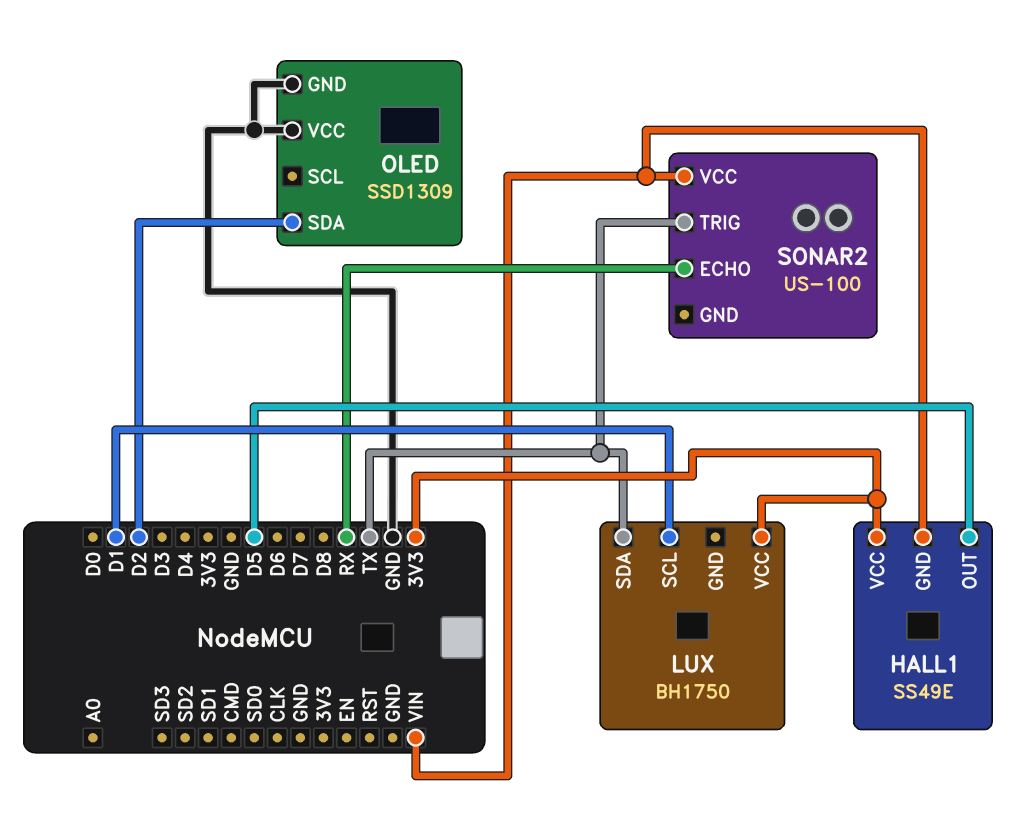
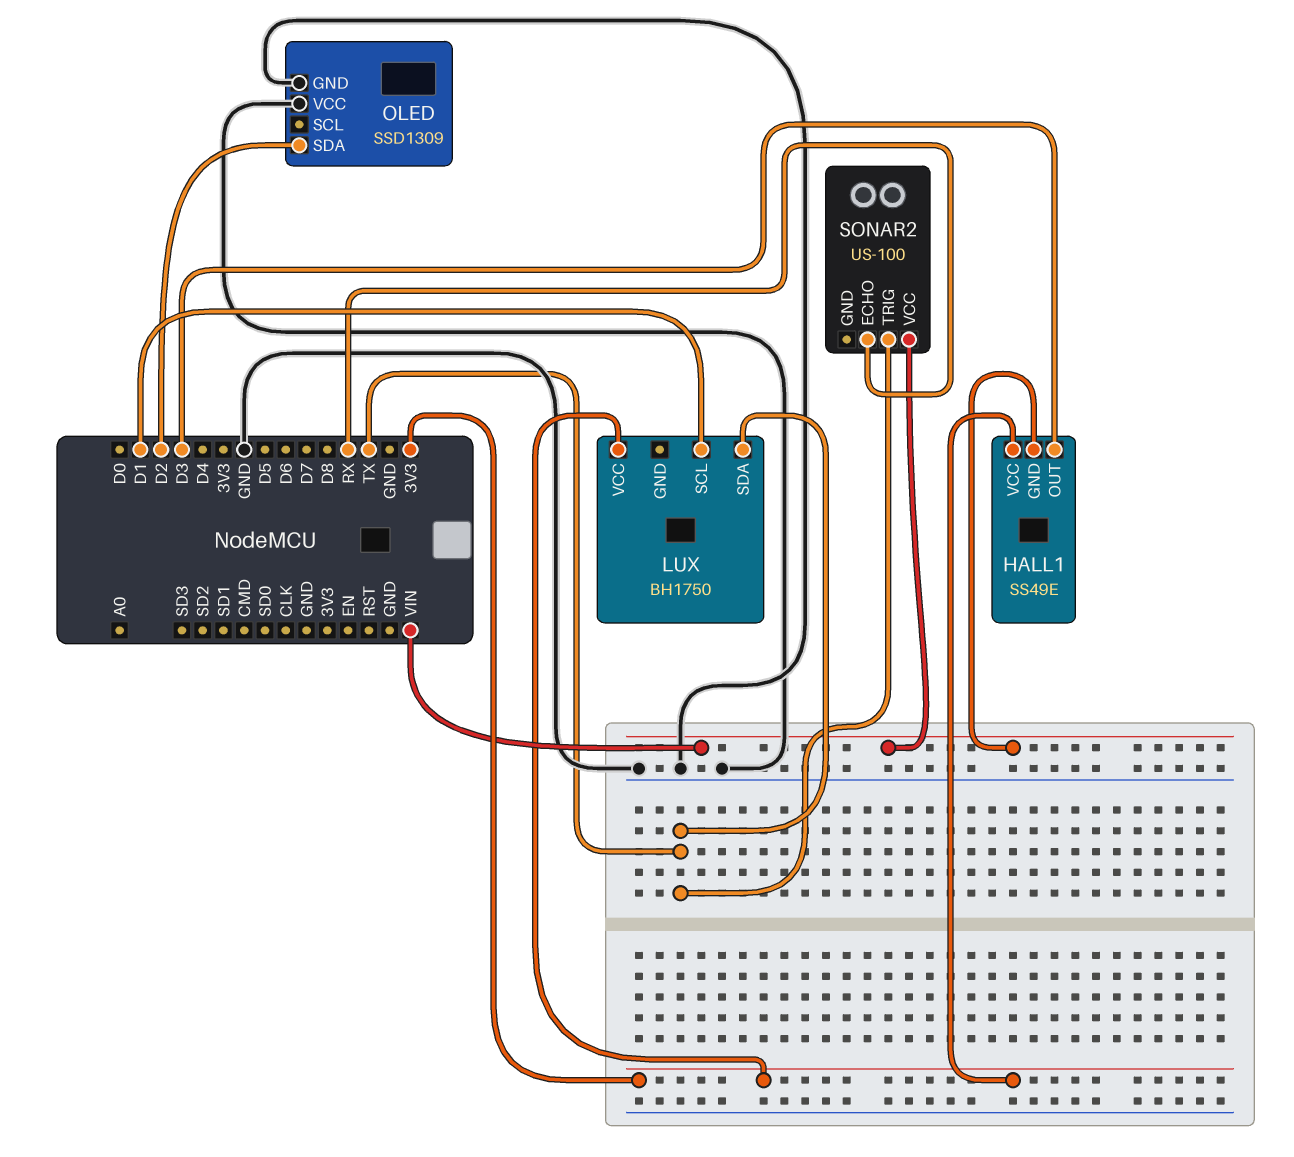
HALL1 pin OUT: D5 -> D3

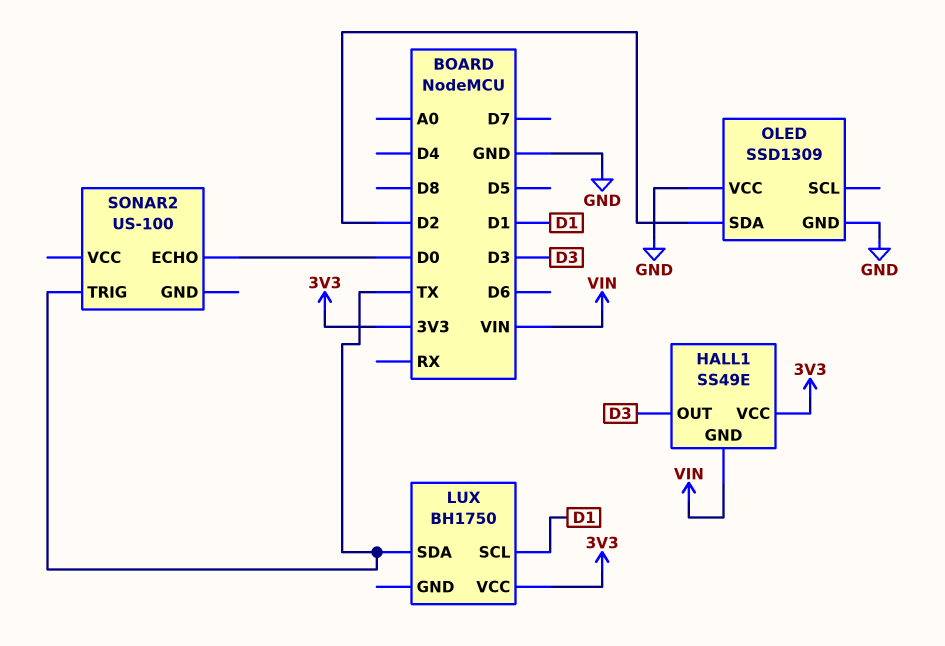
SONAR2 pin ECHO: RX -> D0
SONAR2 pin VCC: VIN -> none

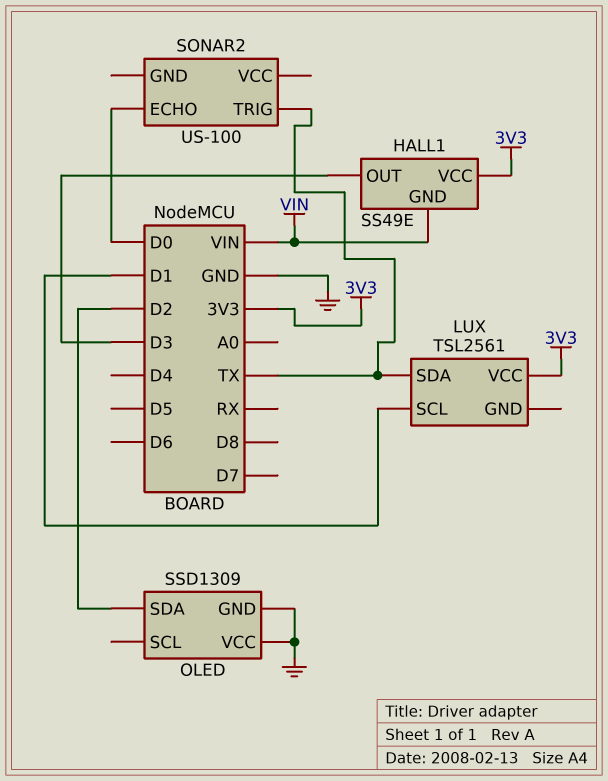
LUX: BH1750 -> TSL2561

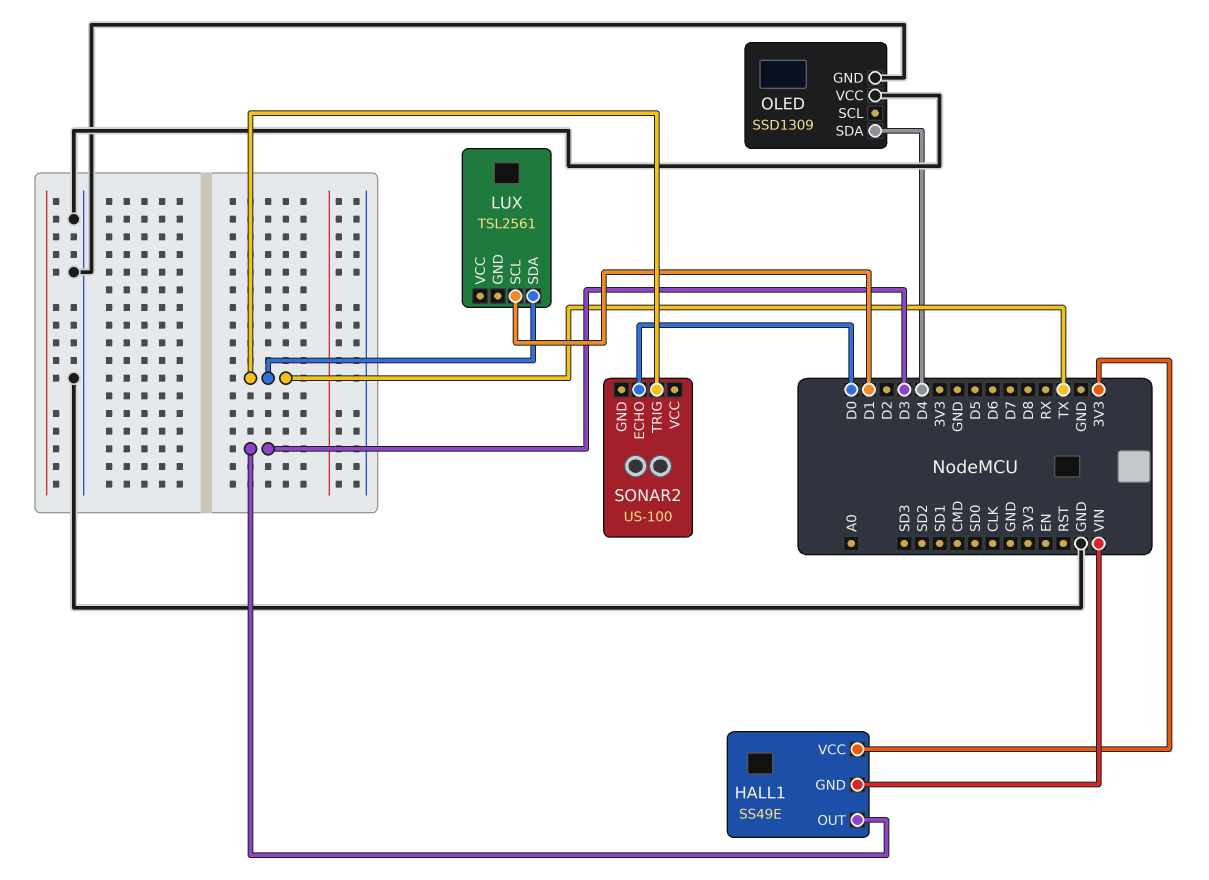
LUX pin VCC: 3V3 -> none
OLED pin SDA: D2 -> D4

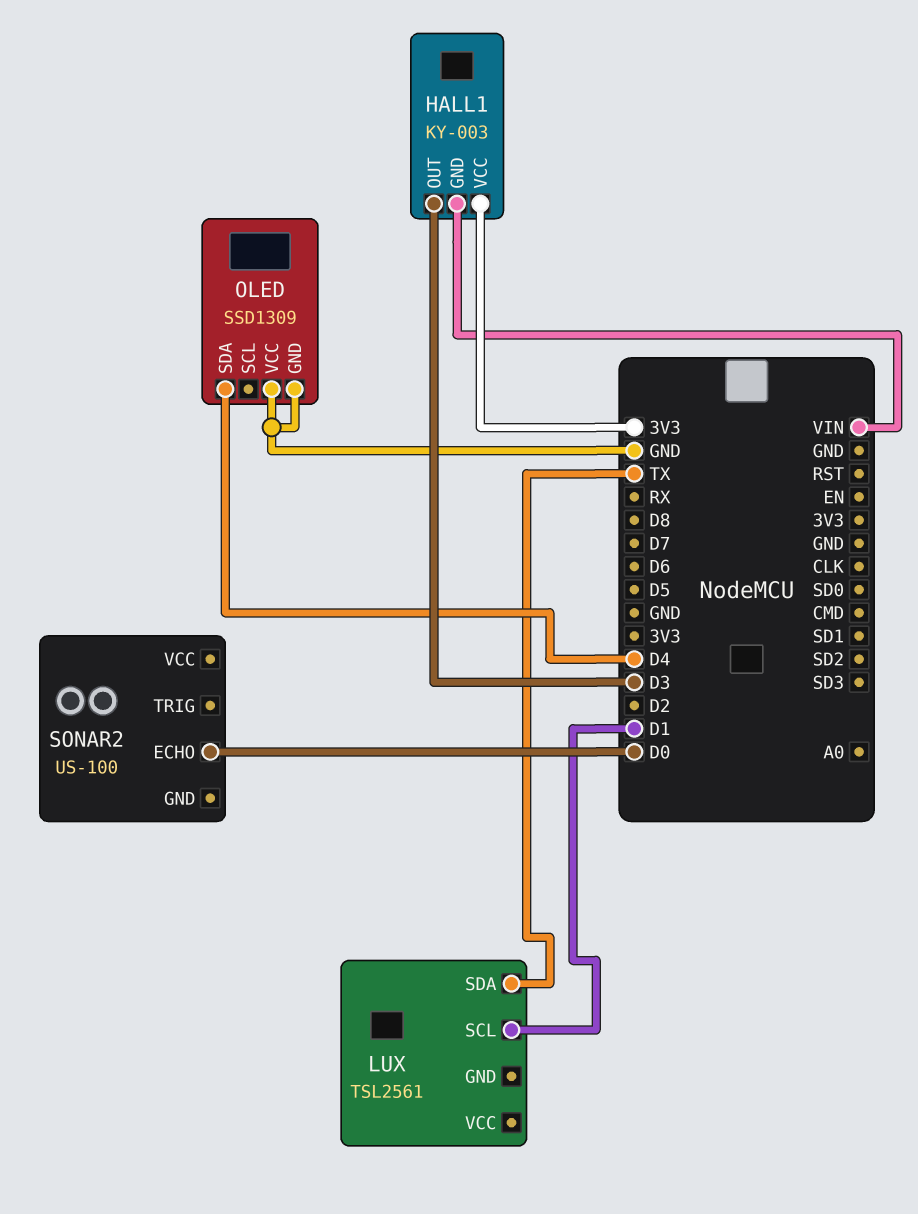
HALL1: SS49E -> KY-003
SONAR2 pin TRIG: TX -> none

